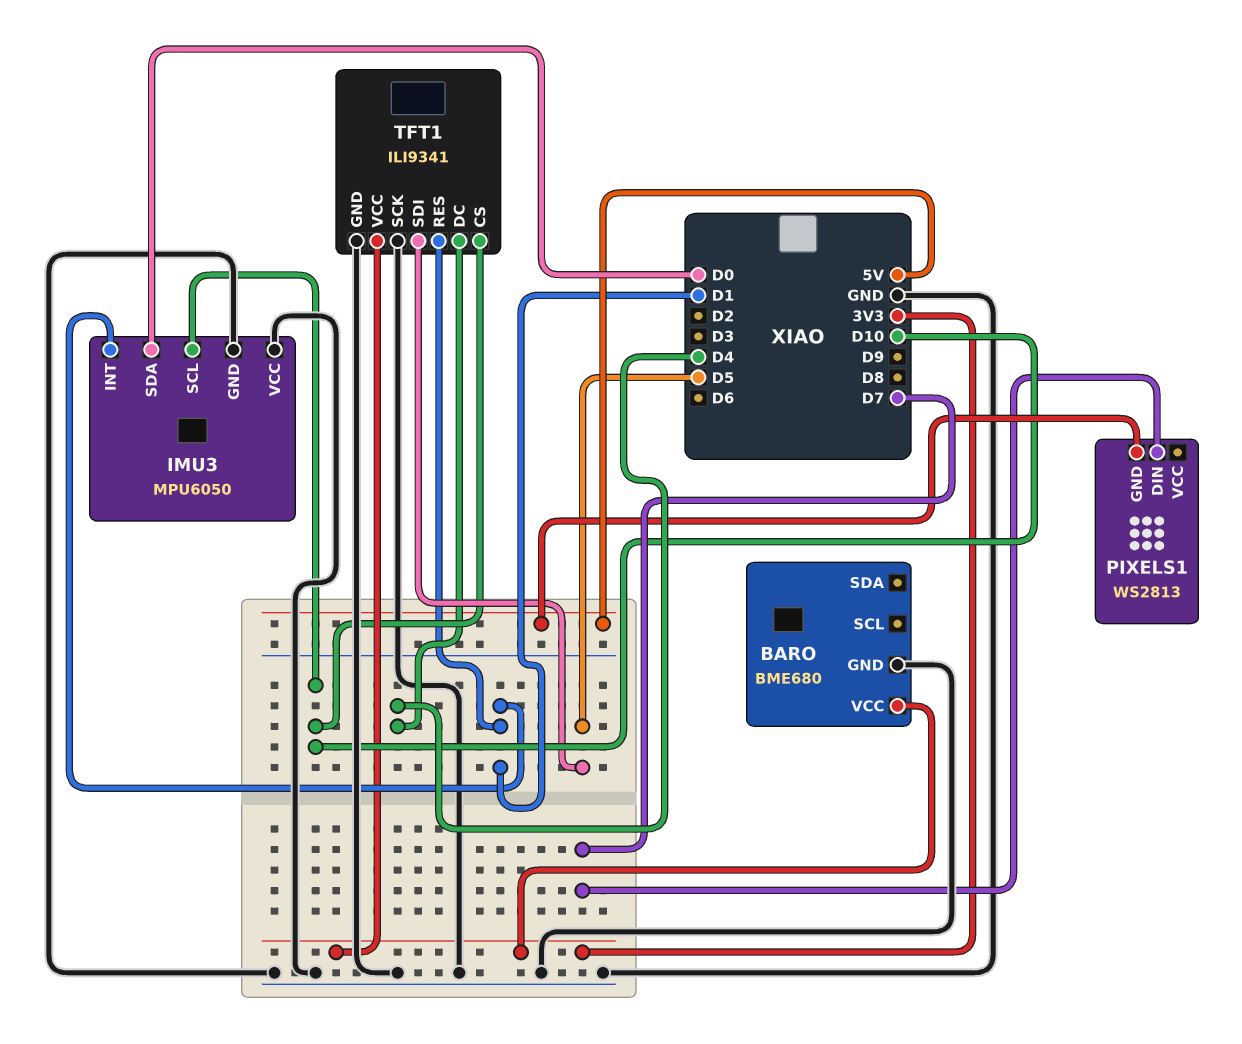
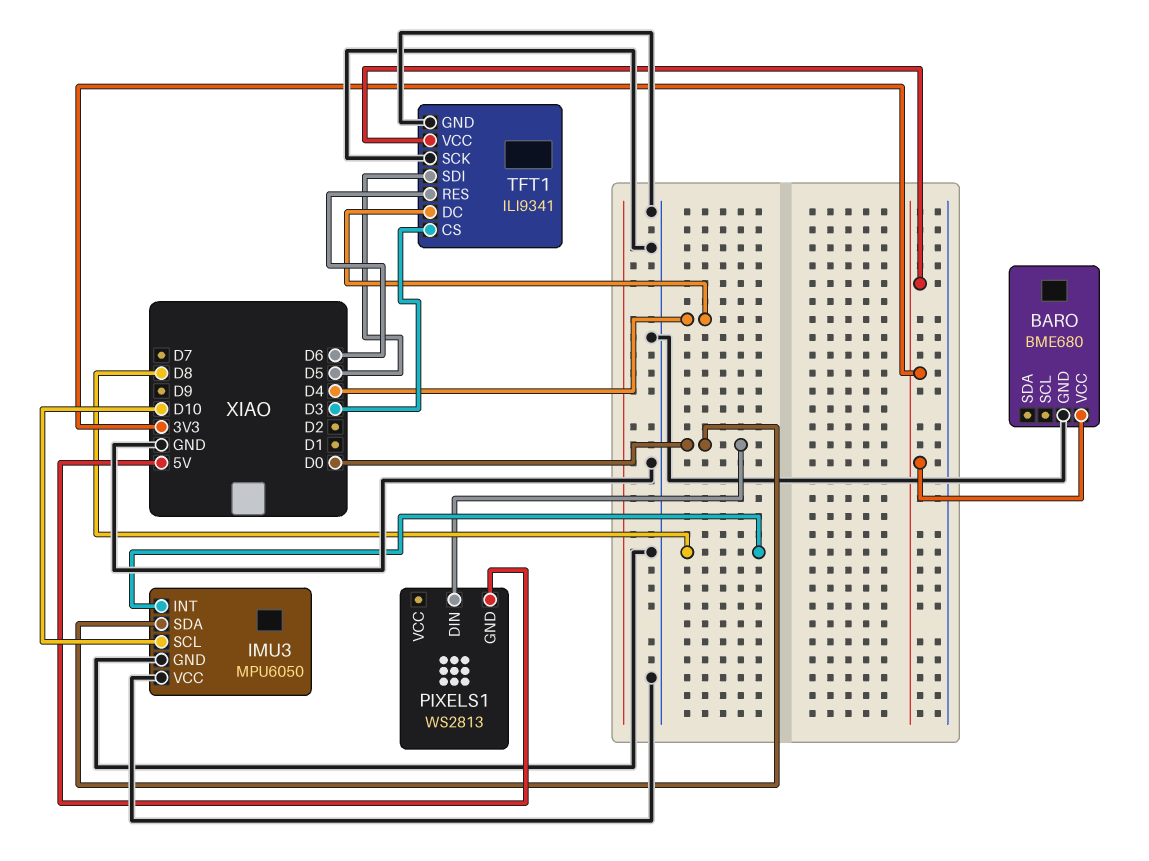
IMU3 pin INT: D1 -> D8
PIXELS1 pin DIN: D7 -> D0
TFT1 pin CS: D10 -> D3
TFT1 pin RES: D1 -> D6

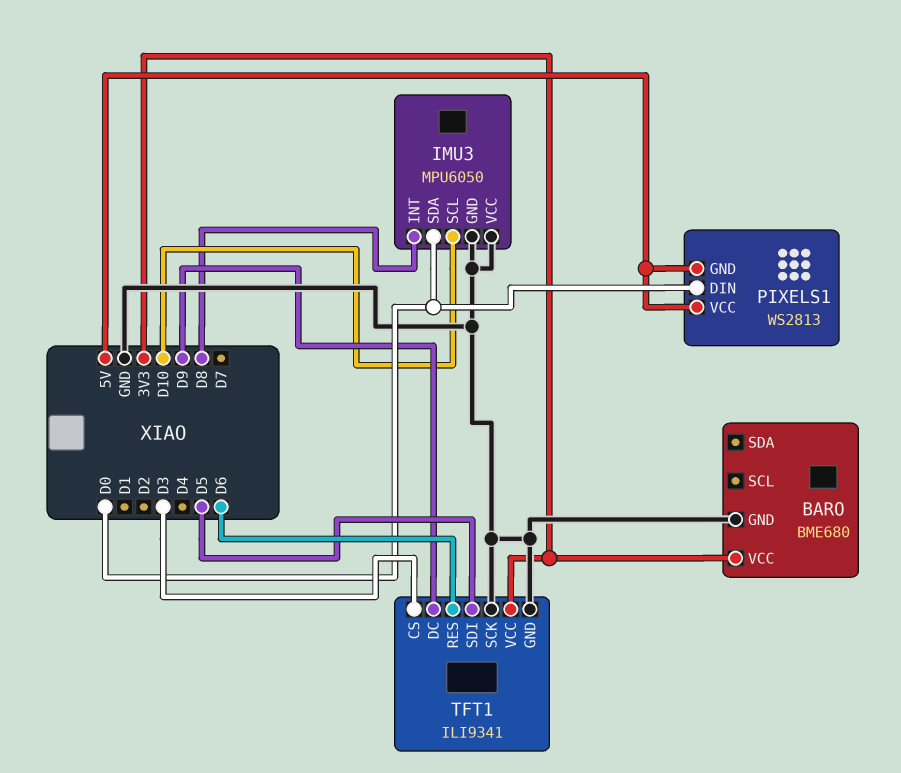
PIXELS1 pin VCC: none -> 5V
TFT1 pin DC: D4 -> D9

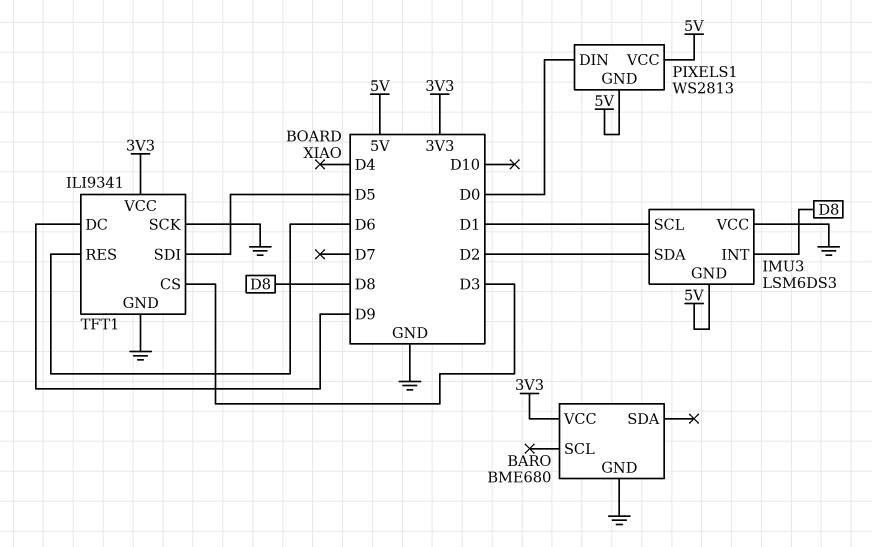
IMU3: MPU6050 -> LSM6DS3
IMU3 pin GND: GND -> 5V
IMU3 pin SCL: D10 -> D1
IMU3 pin SDA: D0 -> D2

